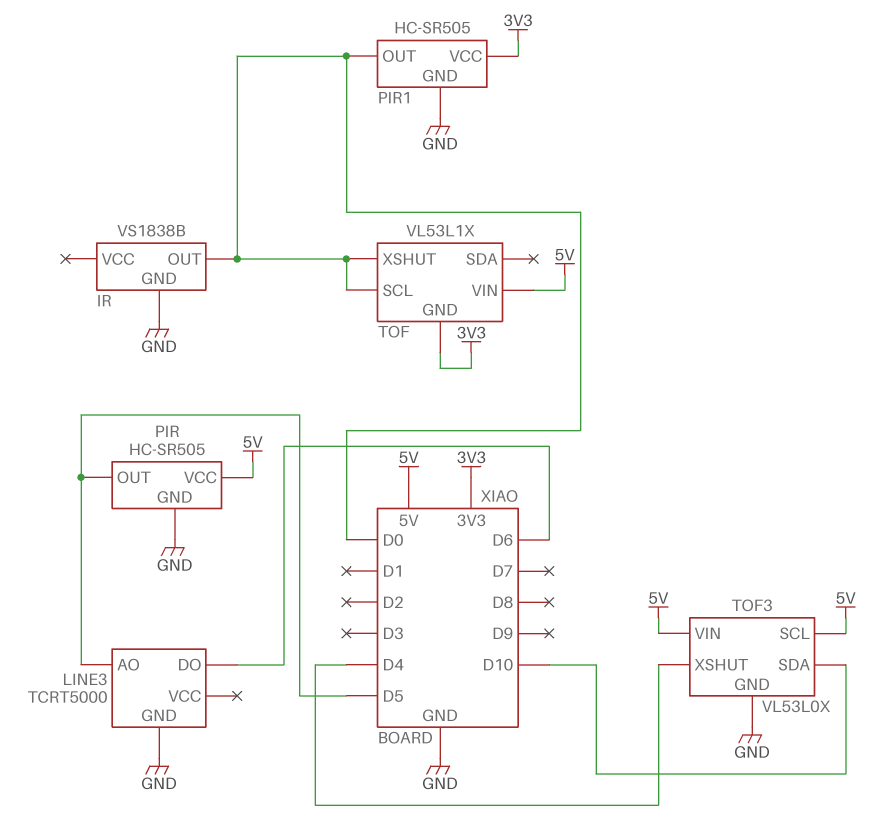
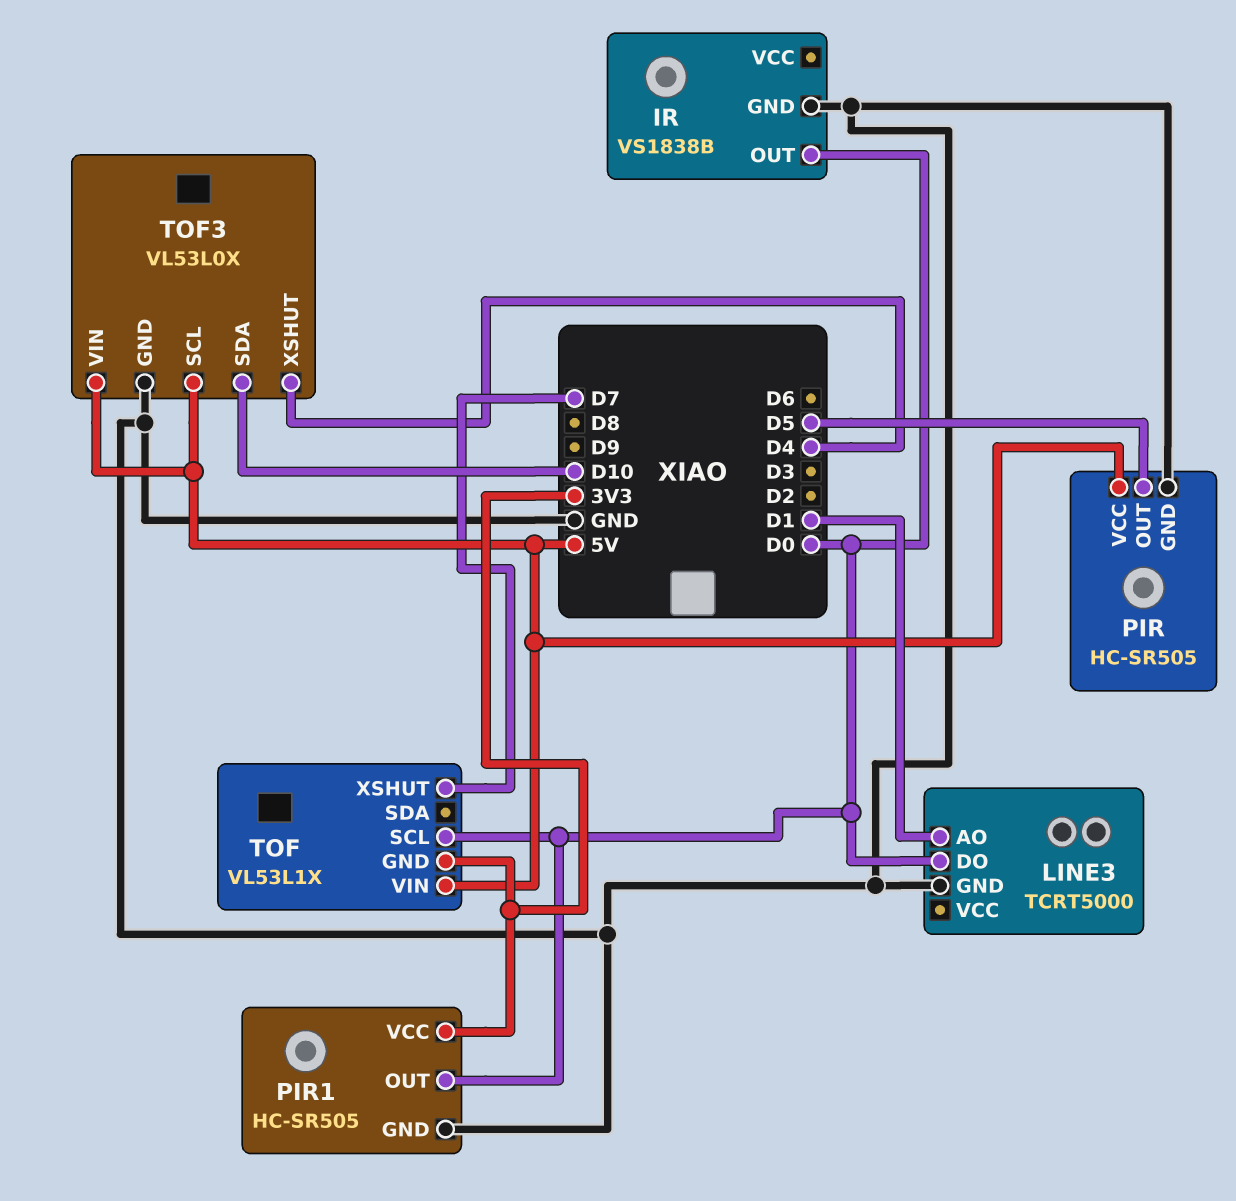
LINE3 pin AO: D5 -> D1
LINE3 pin DO: D6 -> D0
TOF pin XSHUT: D0 -> D7

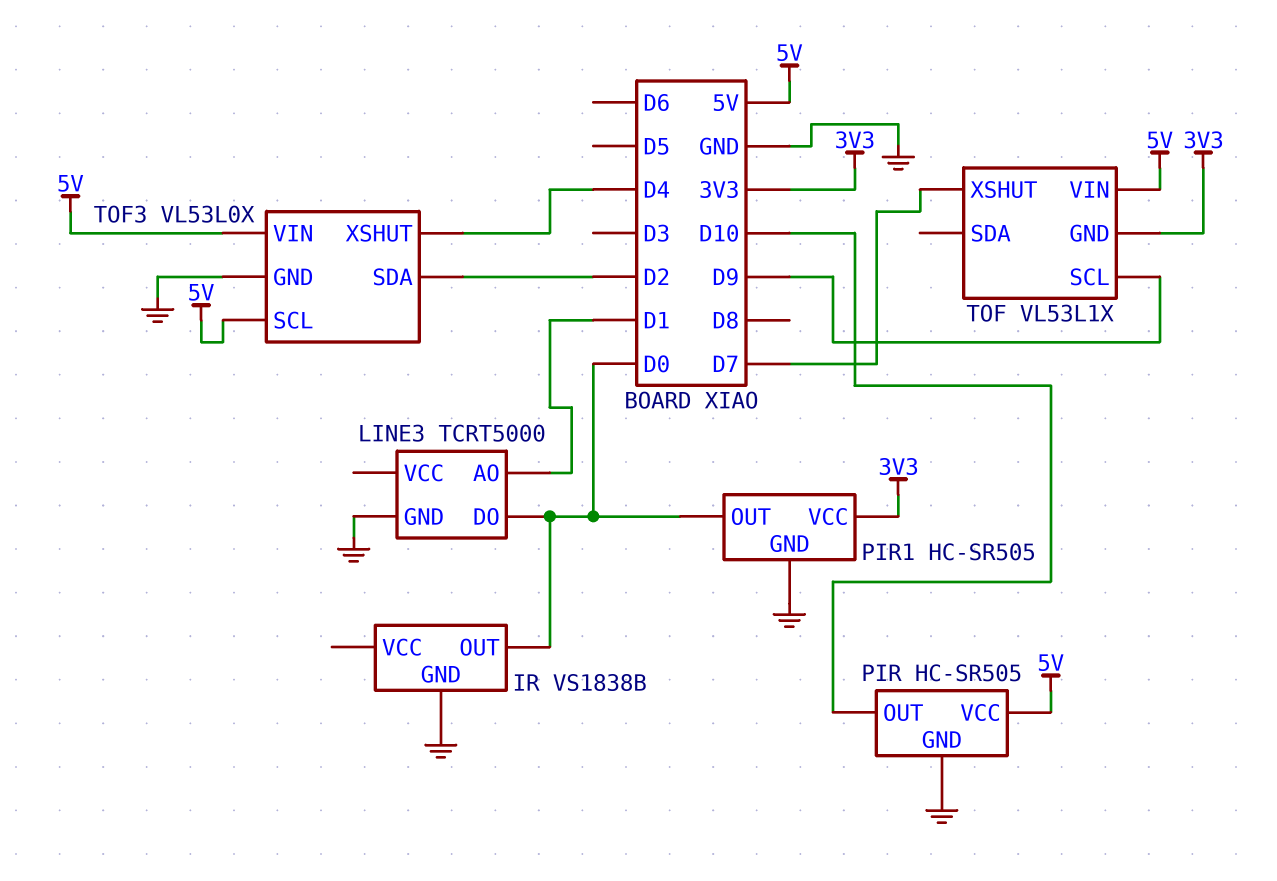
PIR pin OUT: D5 -> D10
TOF pin SCL: D0 -> D9
TOF3 pin SDA: D10 -> D2

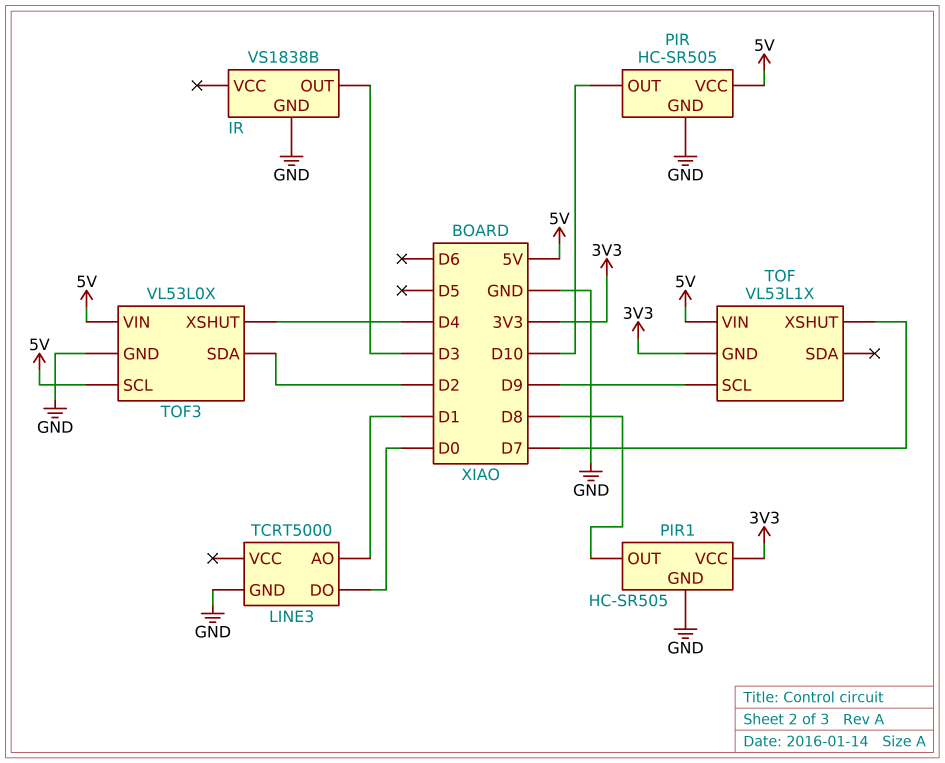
IR pin OUT: D0 -> D3
PIR1 pin OUT: D0 -> D8

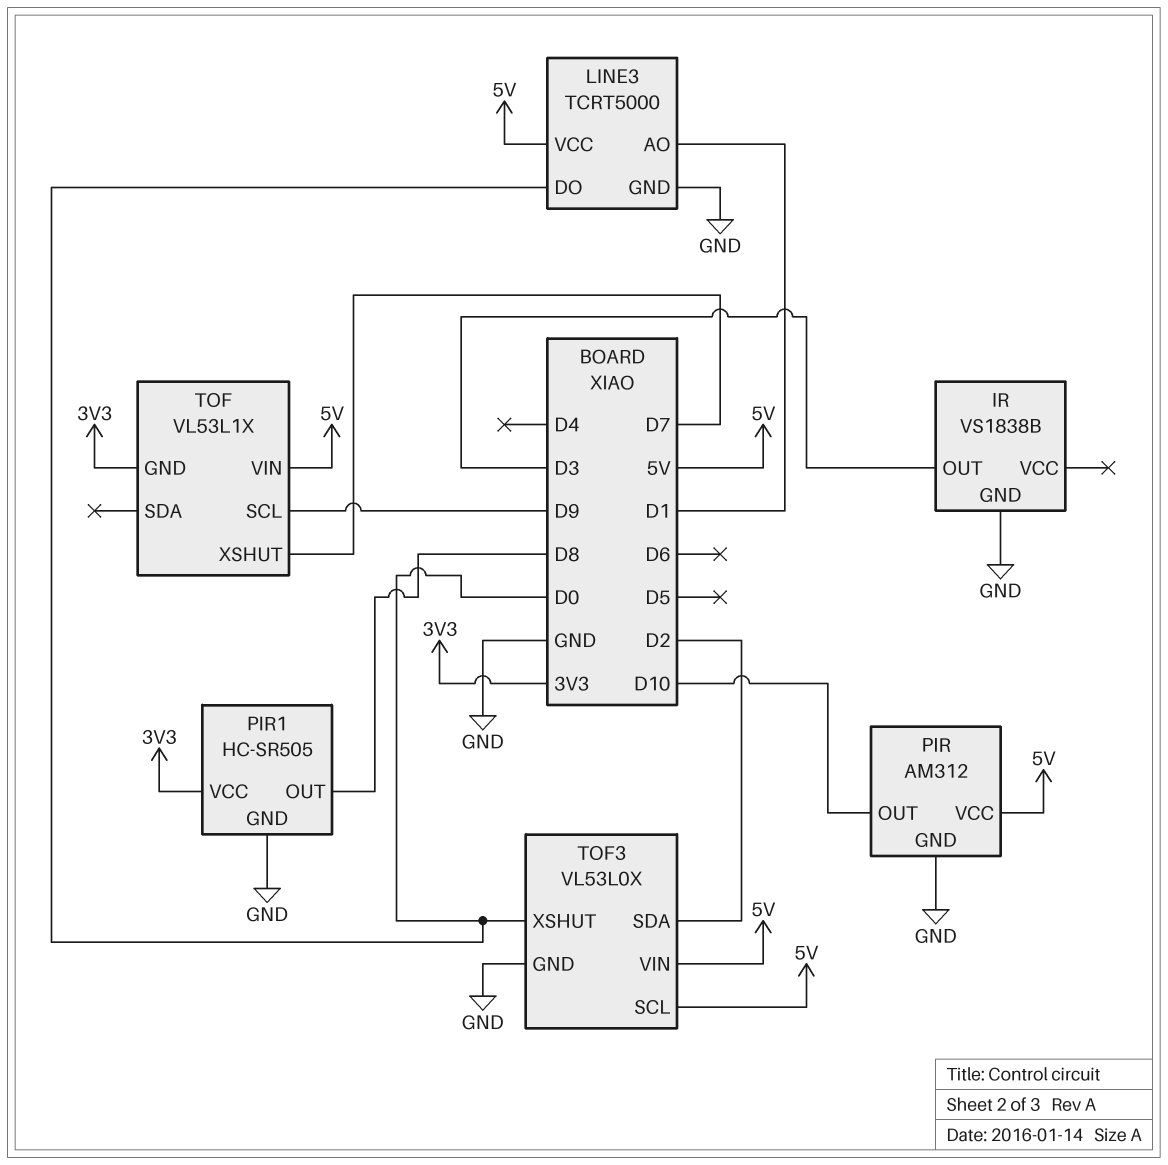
LINE3 pin VCC: none -> 5V
PIR: HC-SR505 -> AM312
TOF3 pin XSHUT: D4 -> D0

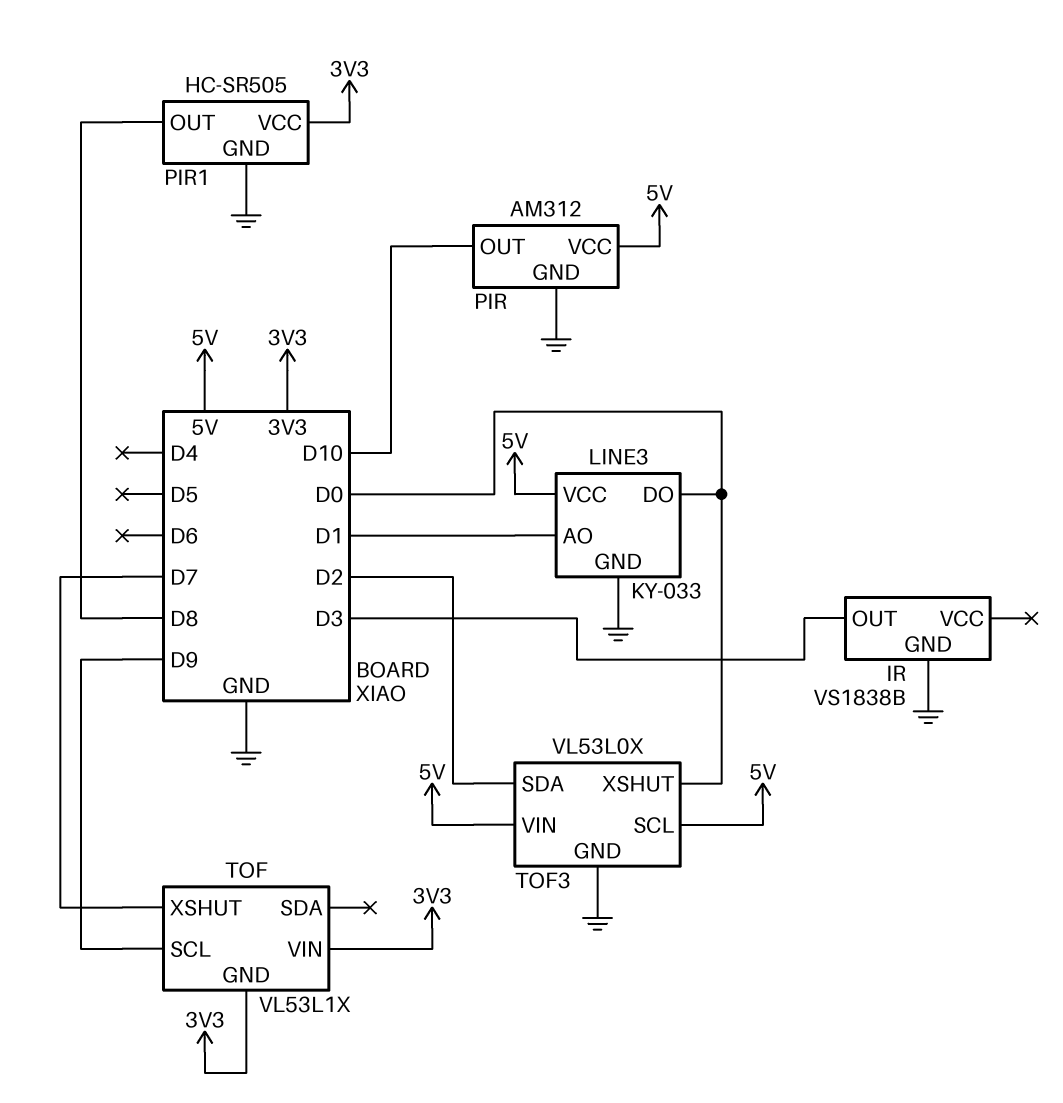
LINE3: TCRT5000 -> KY-033
TOF pin VIN: 5V -> 3V3

